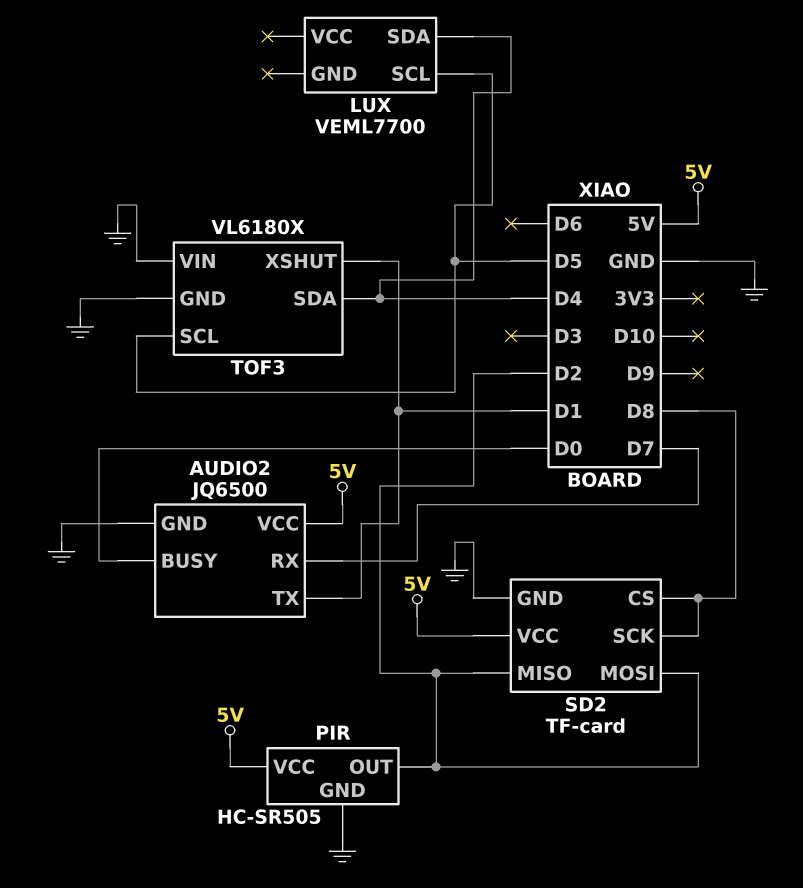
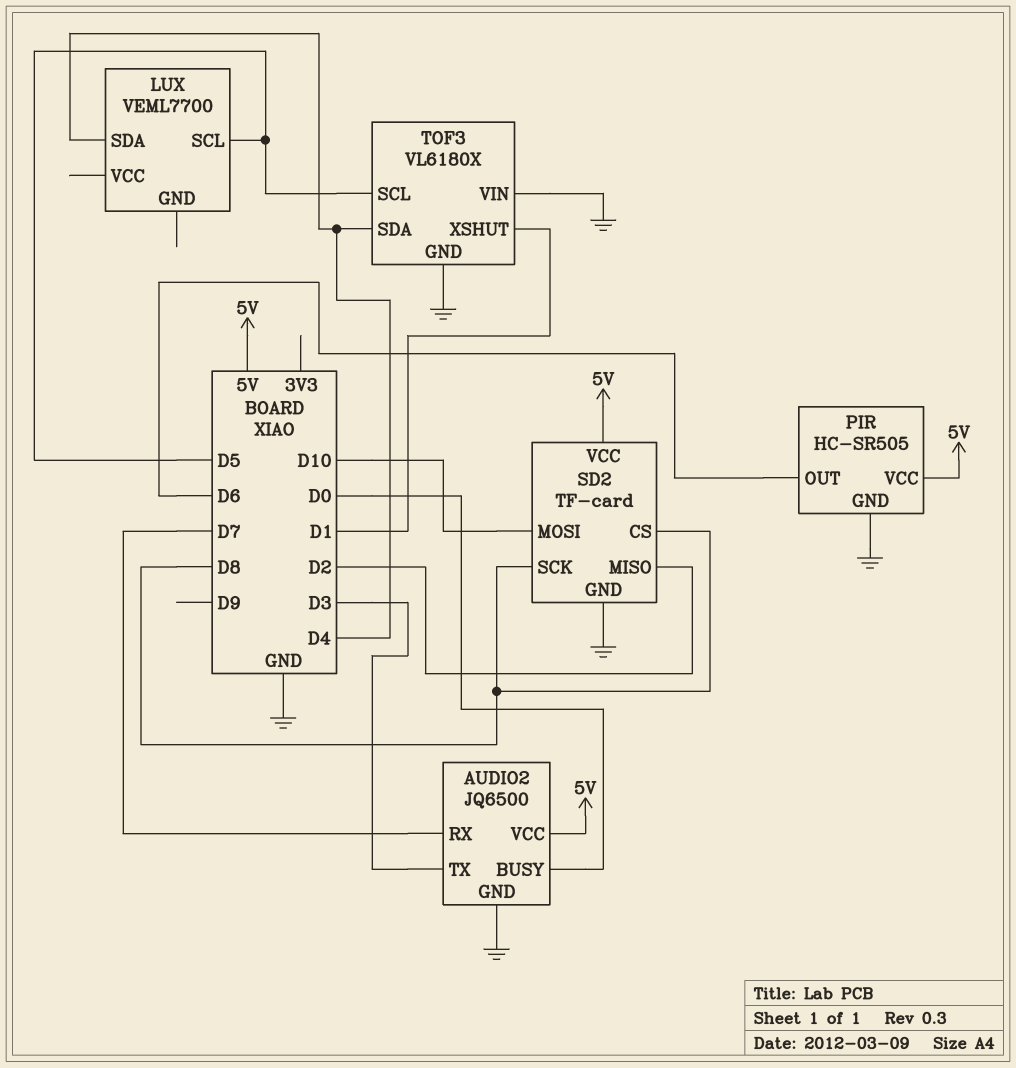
AUDIO2 pin TX: D1 -> D3
PIR pin OUT: D2 -> D6
SD2 pin MOSI: D2 -> D10

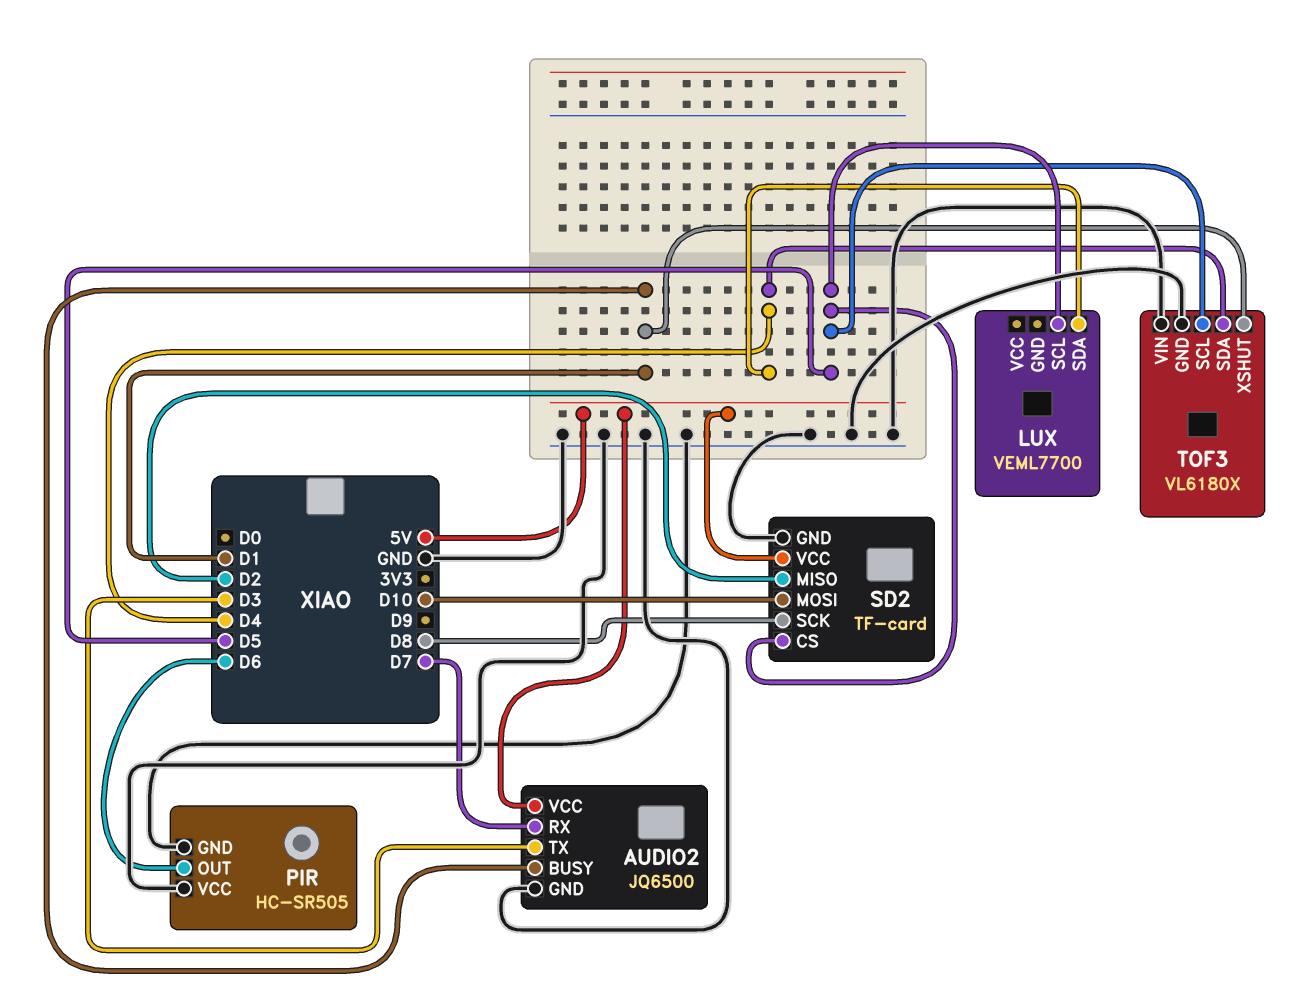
AUDIO2 pin BUSY: D0 -> D1
PIR pin VCC: 5V -> GND
SD2 pin CS: D8 -> D5

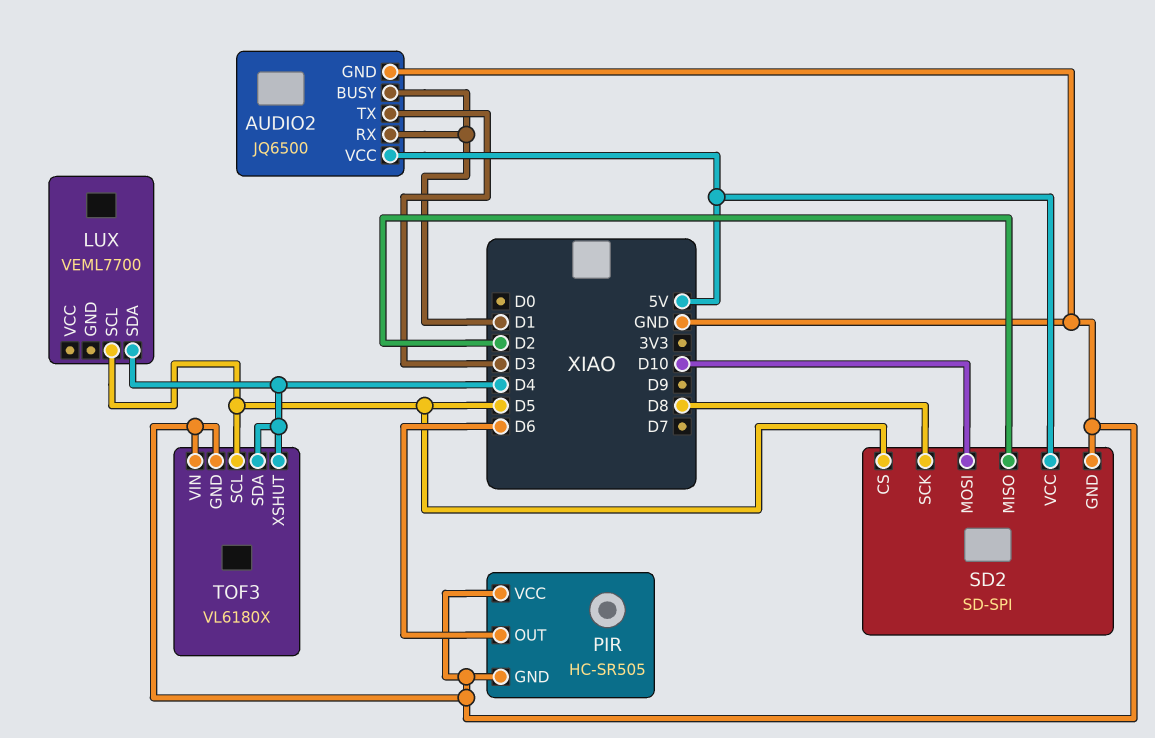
AUDIO2 pin RX: D7 -> D1
SD2: TF-card -> SD-SPI
TOF3 pin XSHUT: D1 -> D4

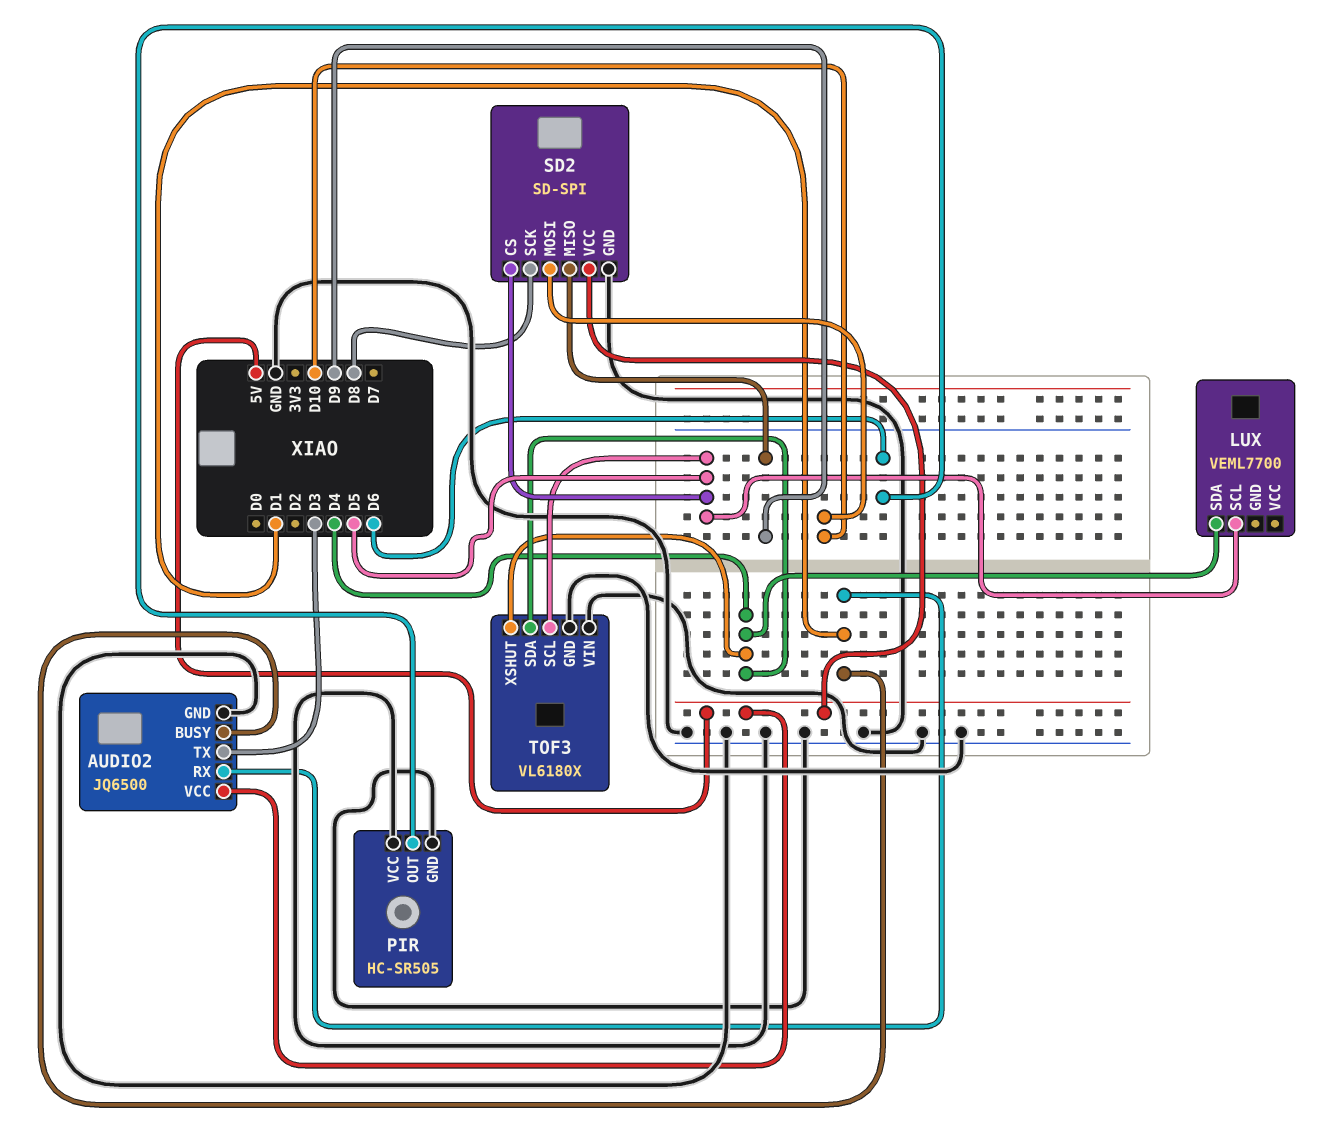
SD2 pin MISO: D2 -> D9

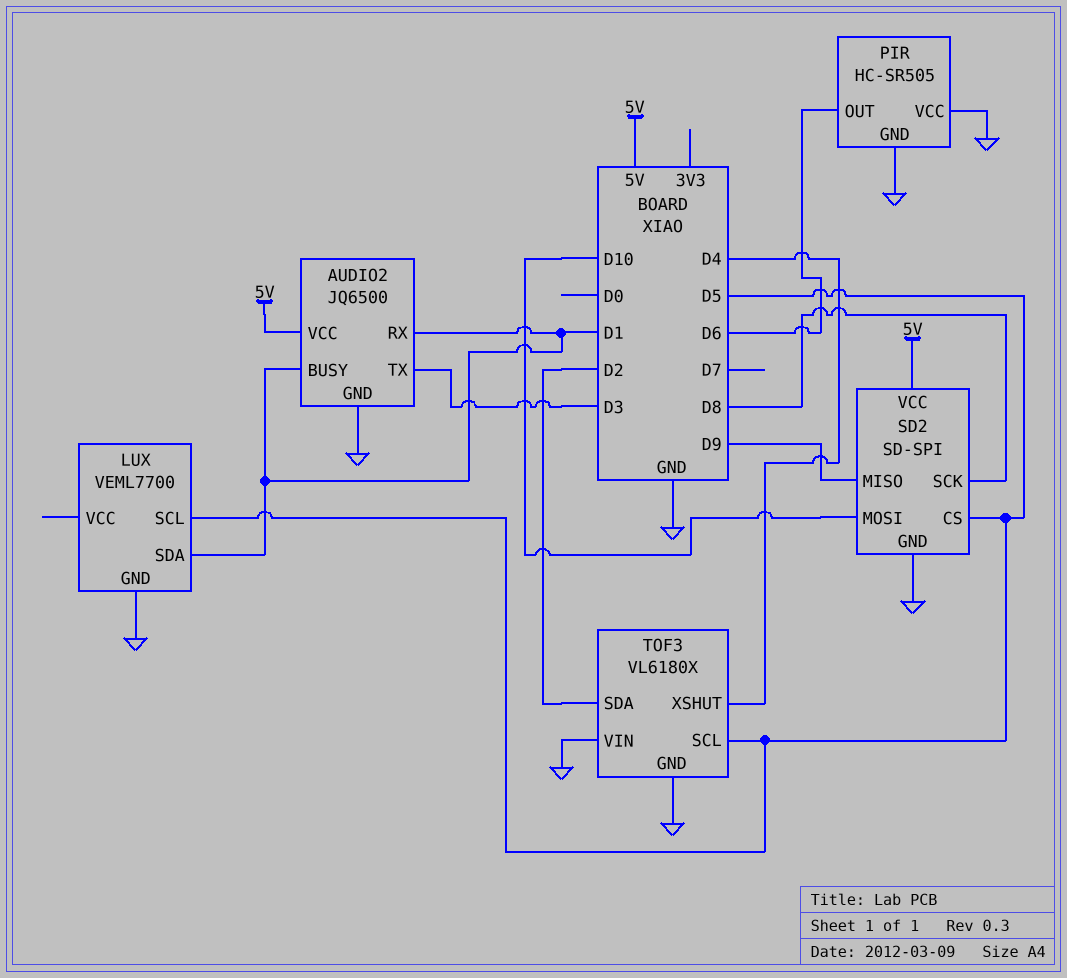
LUX pin GND: none -> GND
LUX pin SDA: D4 -> D1
TOF3 pin SDA: D4 -> D2

